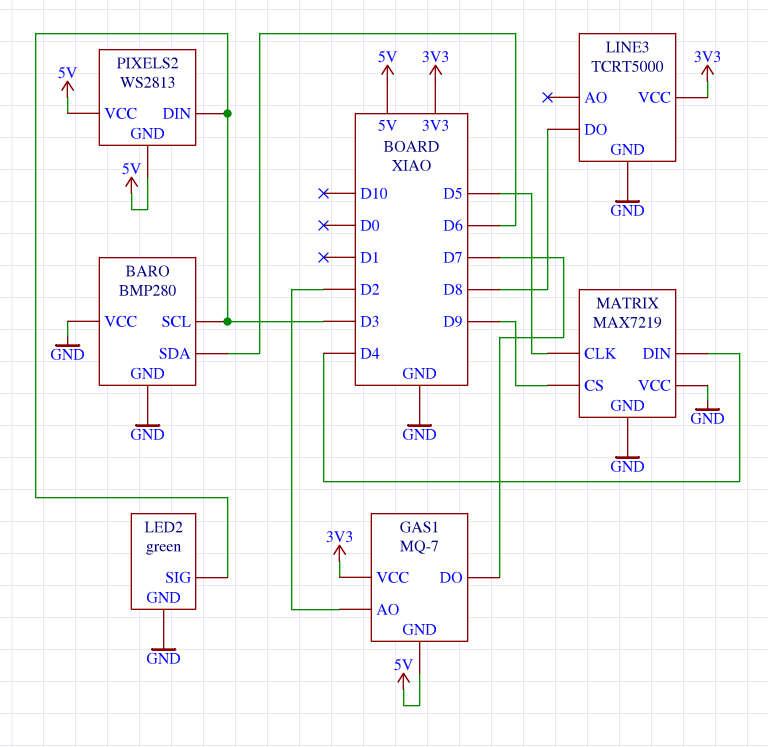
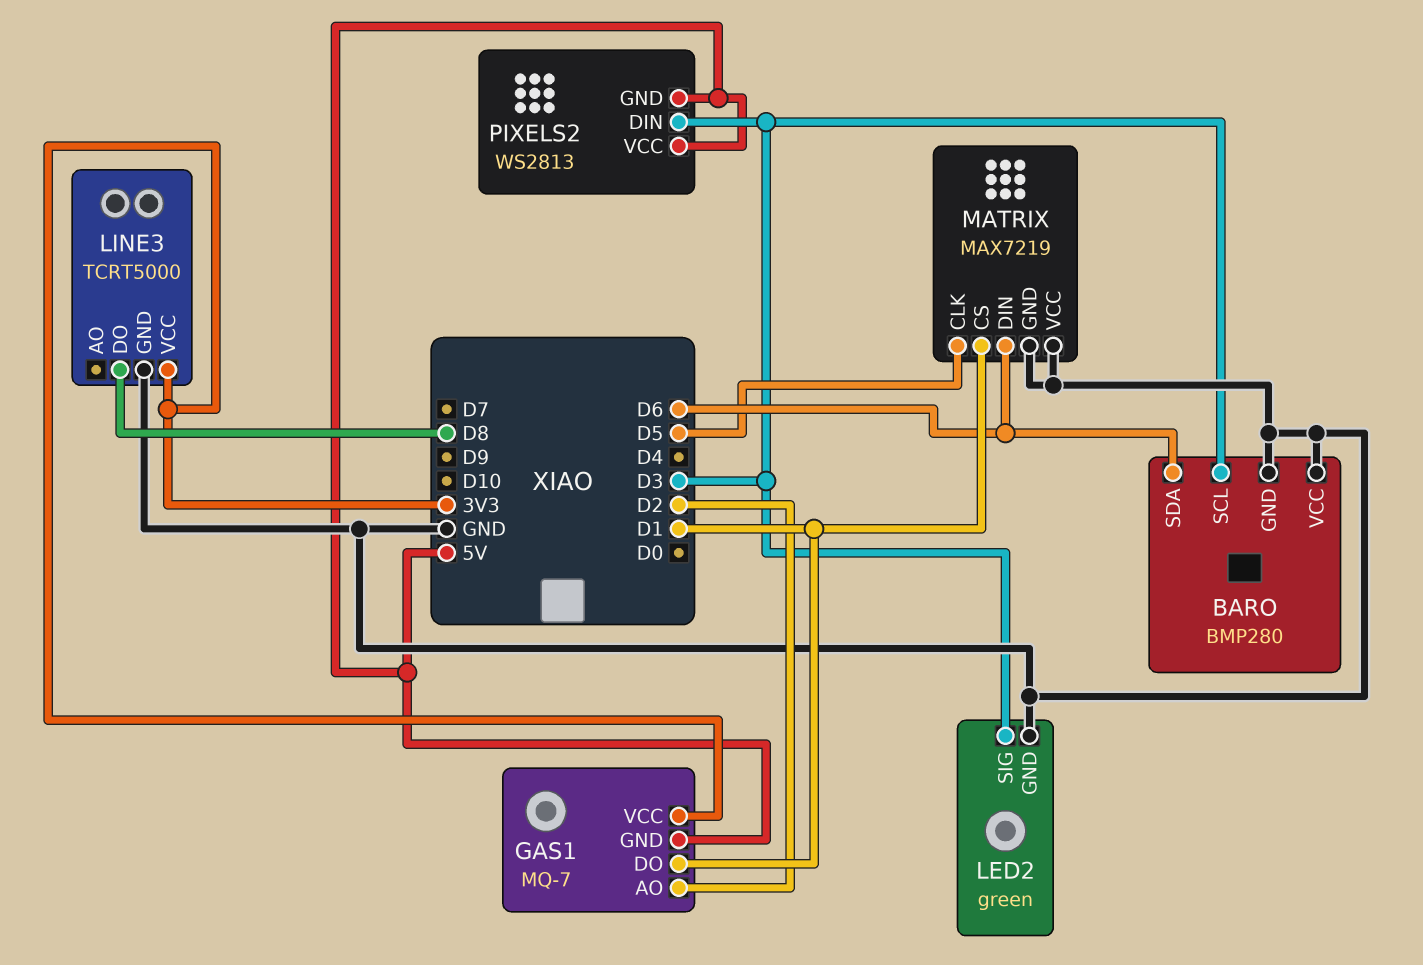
GAS1 pin DO: D7 -> D1
MATRIX pin CS: D9 -> D1
MATRIX pin DIN: D4 -> D6

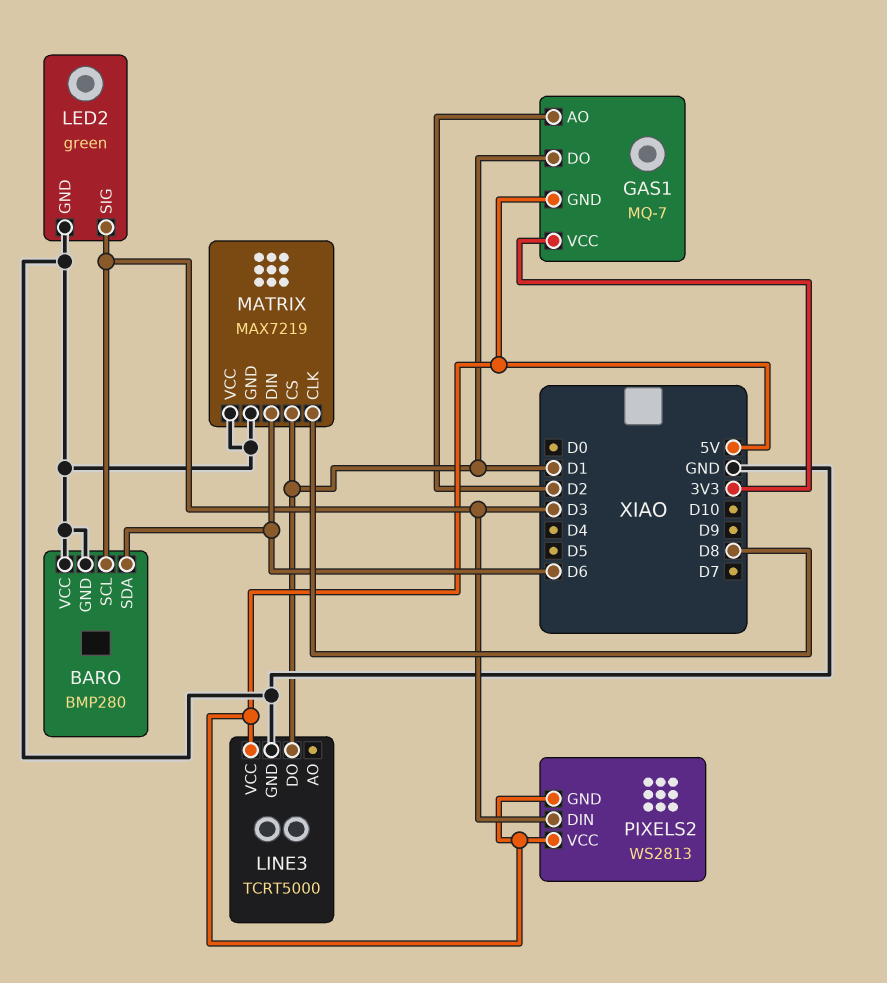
LINE3 pin DO: D8 -> D1
LINE3 pin VCC: 3V3 -> 5V
MATRIX pin CLK: D5 -> D8

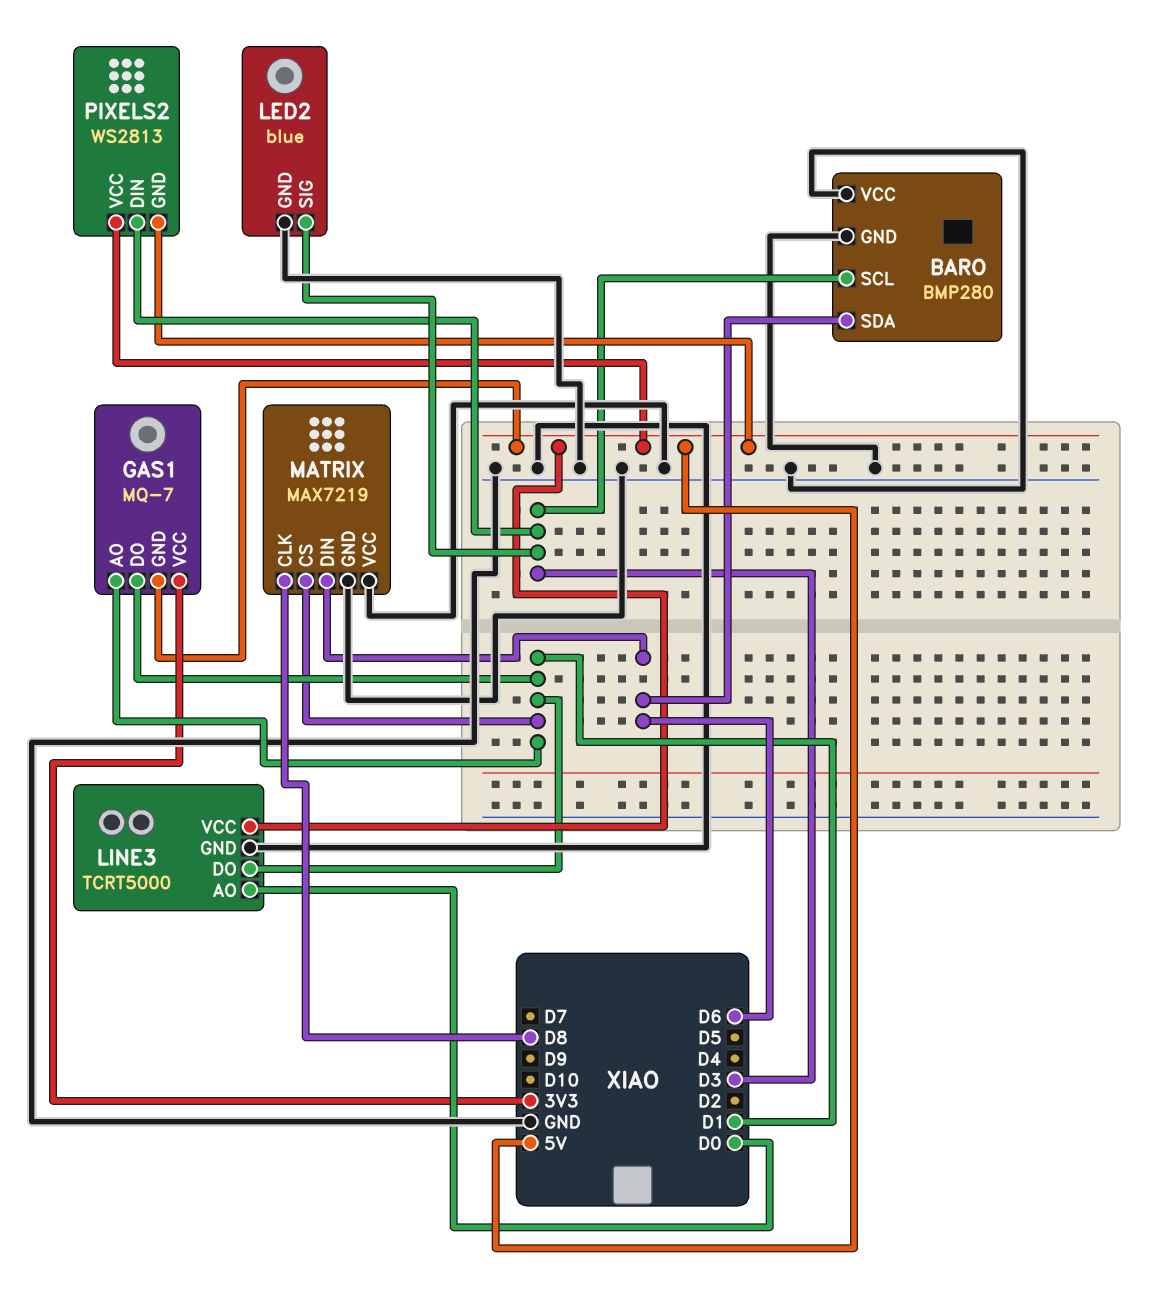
GAS1 pin AO: D2 -> D1
LED2: green -> blue
LINE3 pin AO: none -> D0

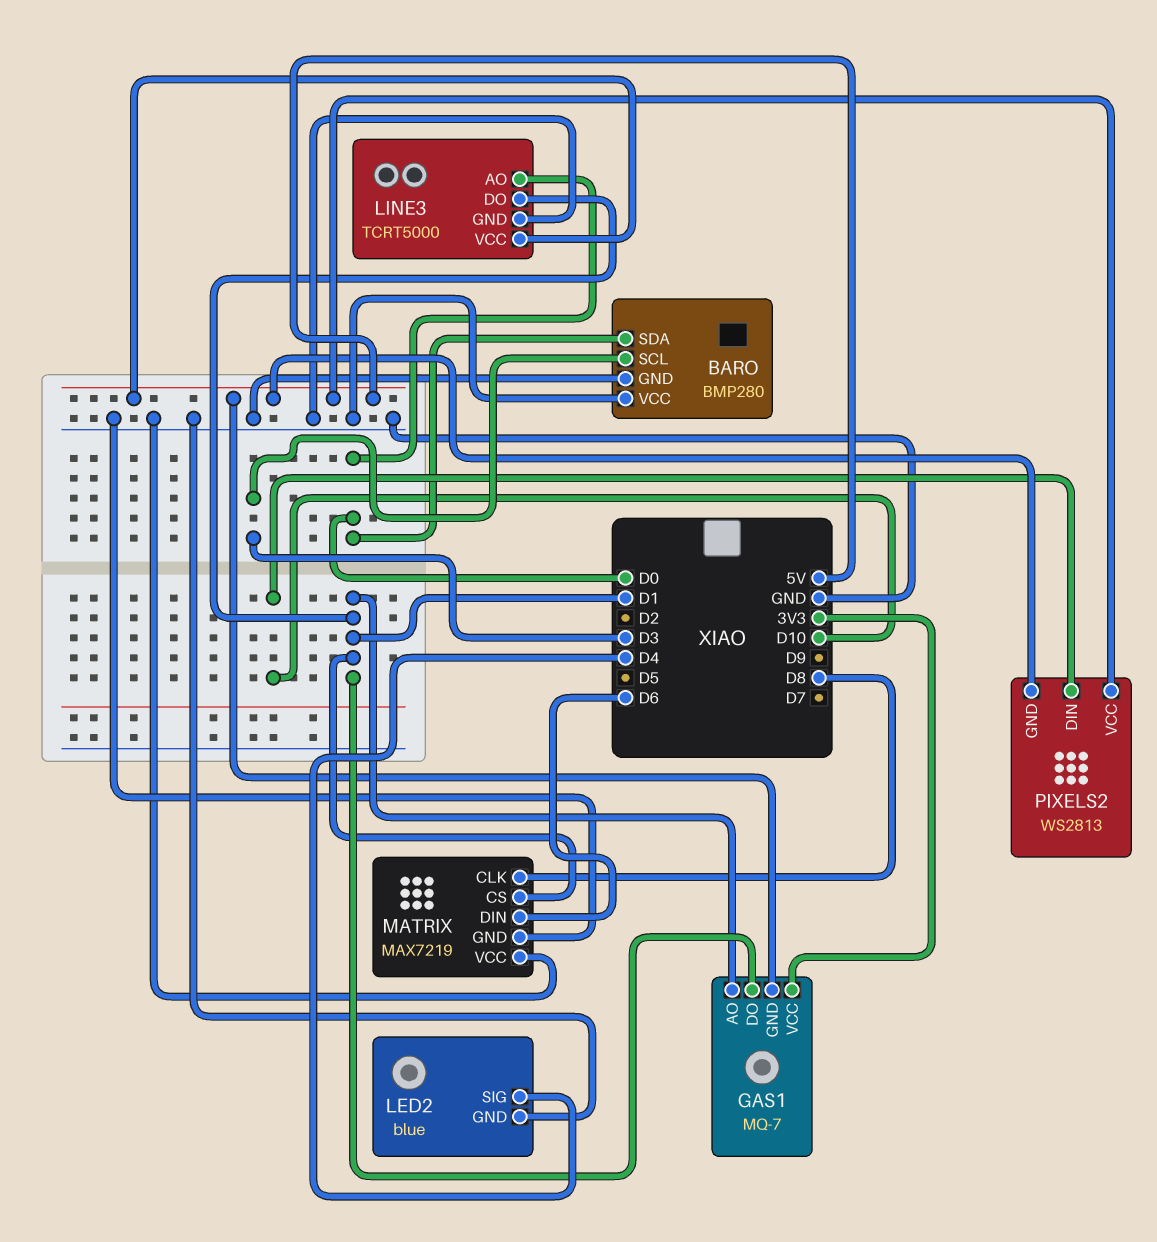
BARO pin SDA: D6 -> D0
LED2 pin SIG: D3 -> D4
PIXELS2 pin DIN: D3 -> D10

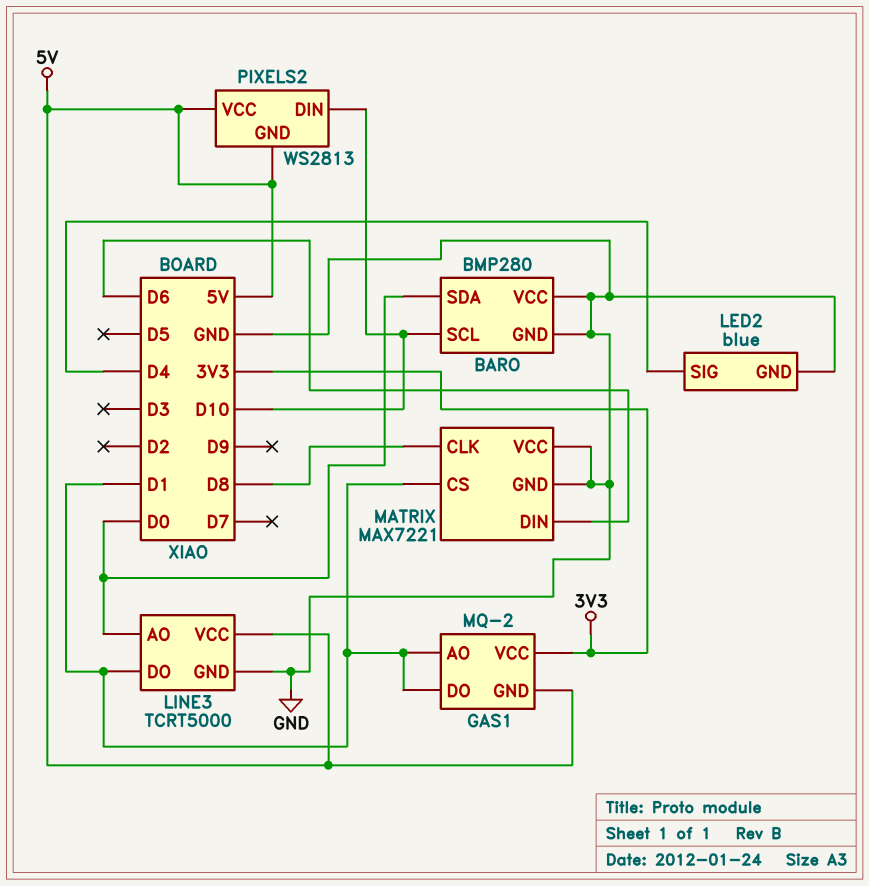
BARO pin SCL: D3 -> D10
GAS1: MQ-7 -> MQ-2
MATRIX: MAX7219 -> MAX7221

